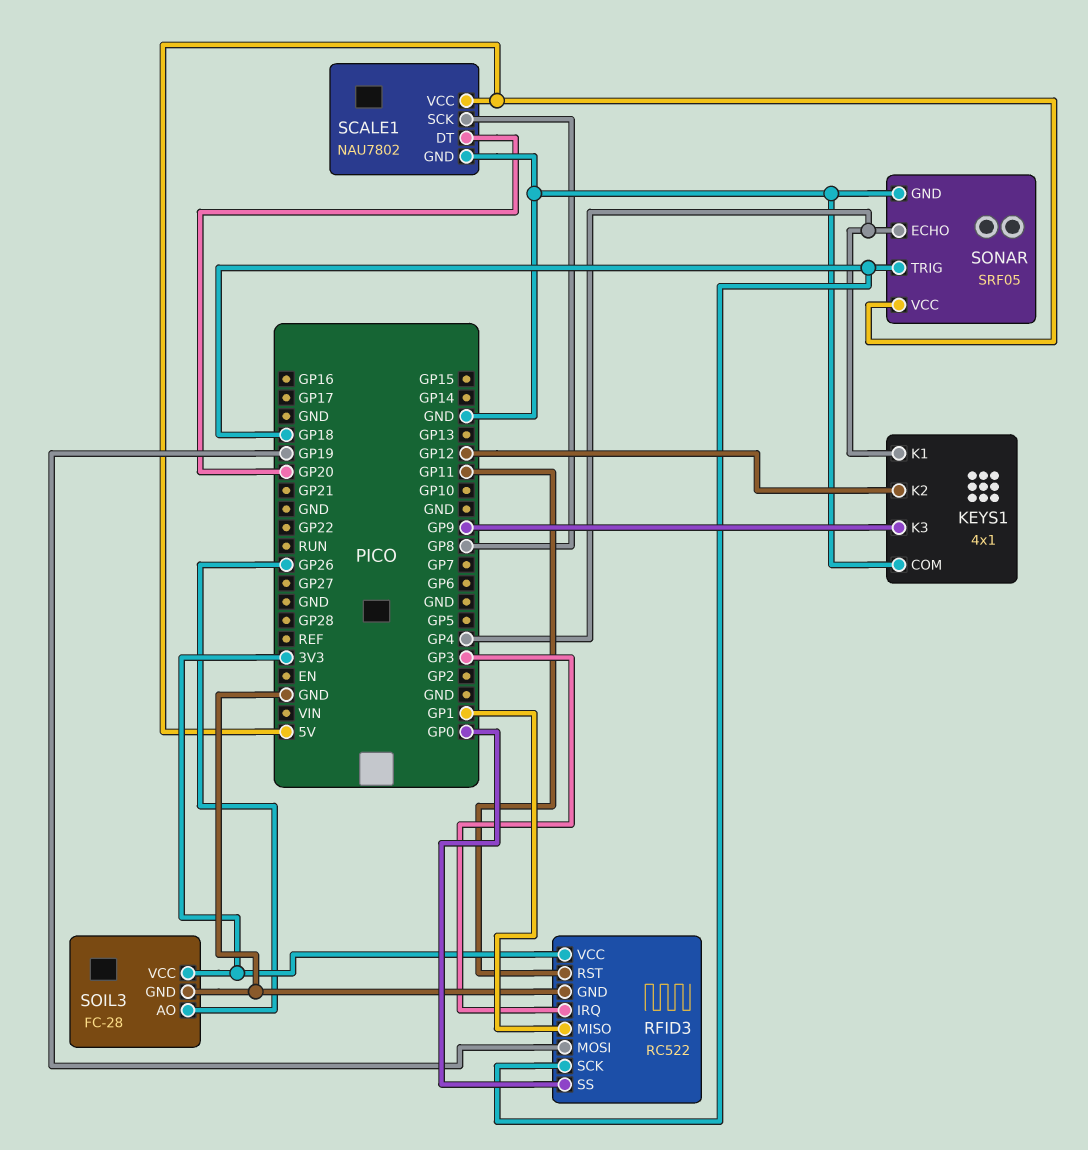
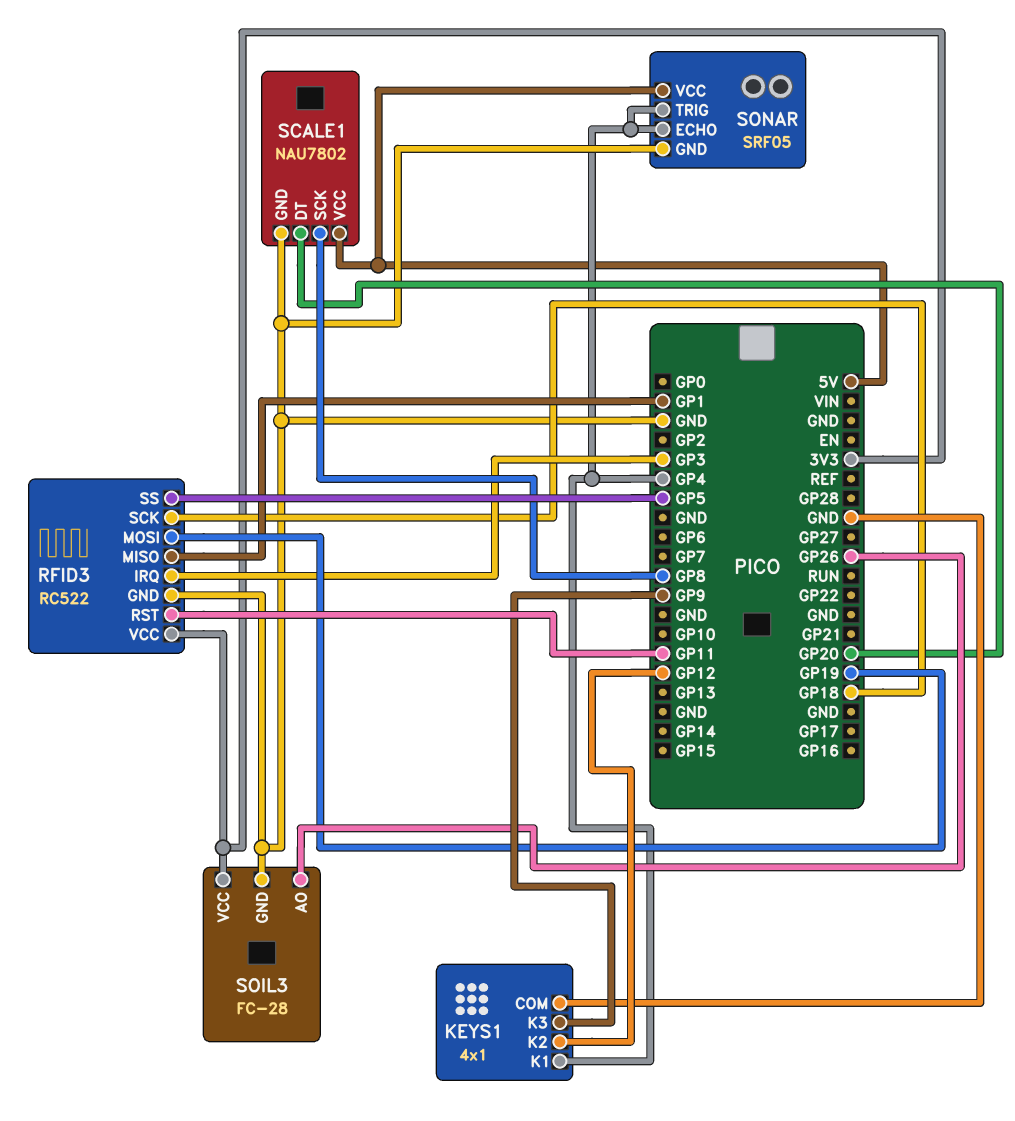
RFID3 pin SS: GP0 -> GP5
SONAR pin TRIG: GP18 -> GP4

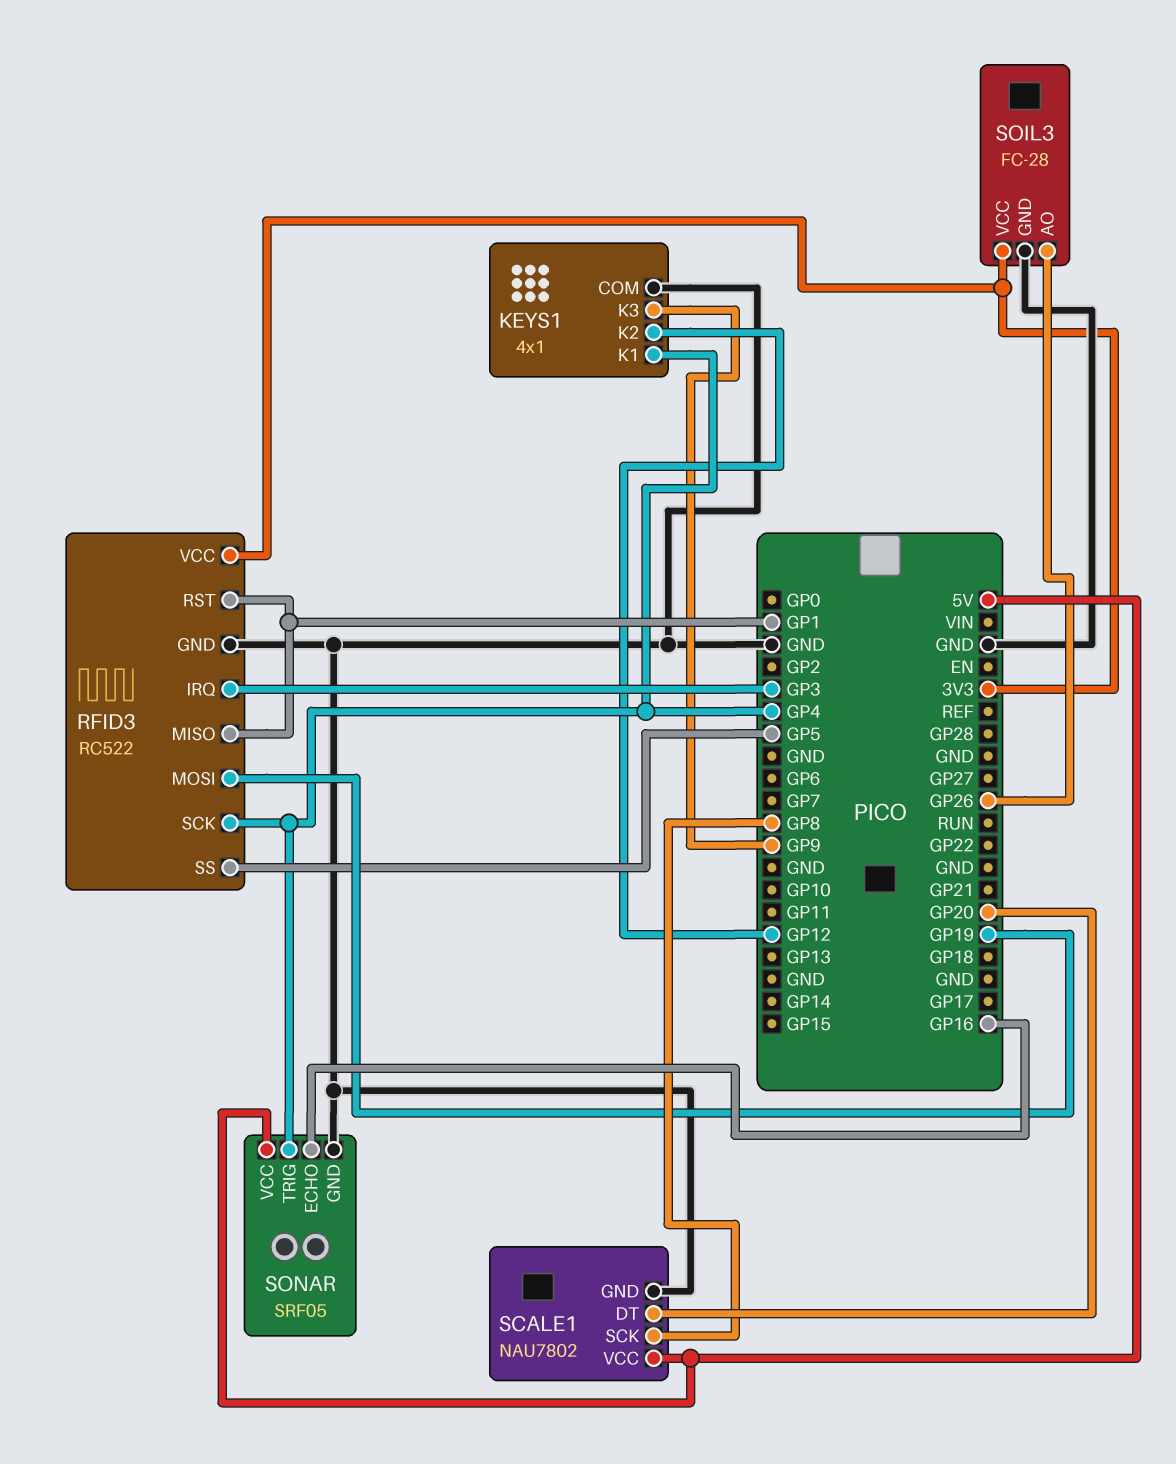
RFID3 pin RST: GP11 -> GP1
RFID3 pin SCK: GP18 -> GP4
SONAR pin ECHO: GP4 -> GP16

